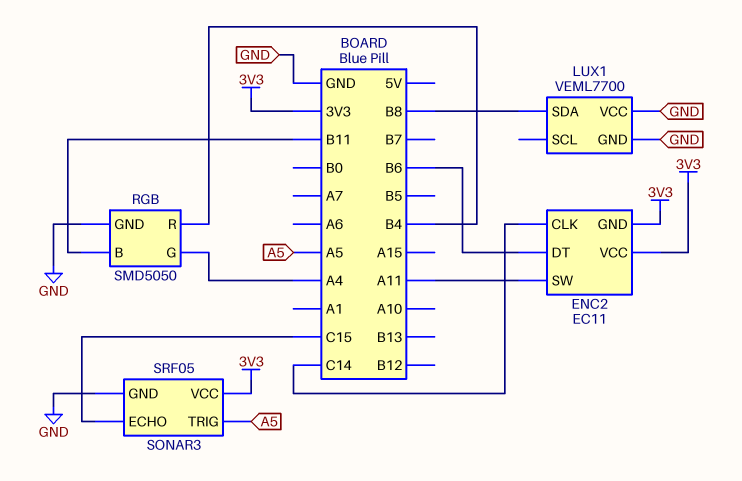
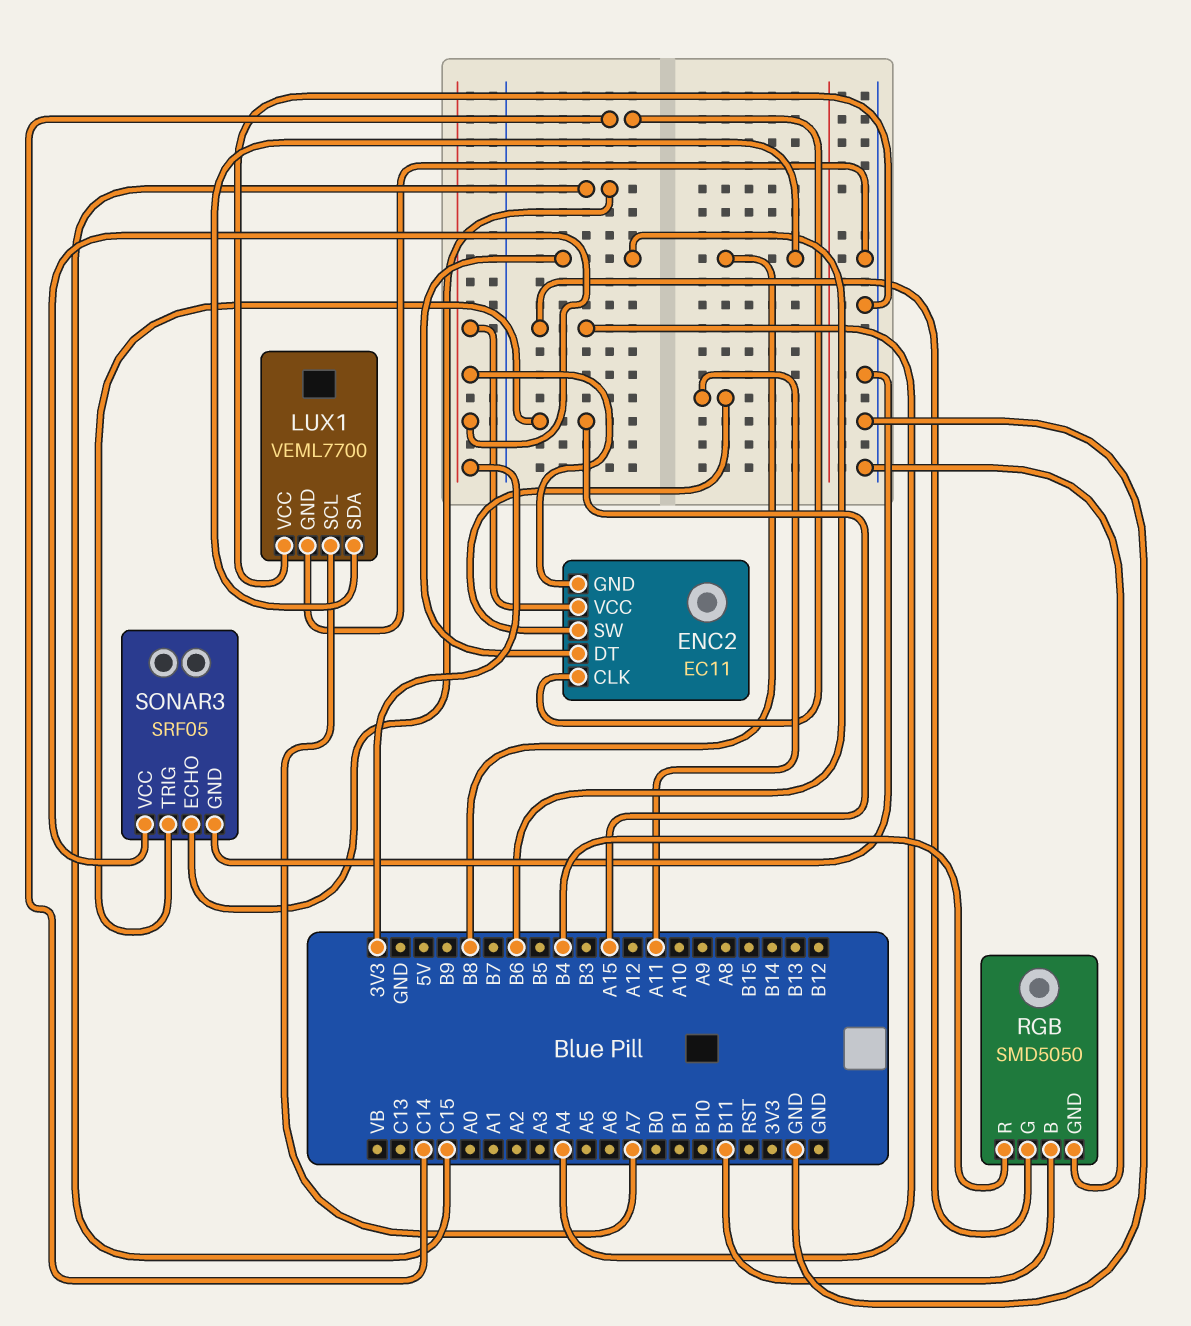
LUX1 pin SCL: none -> A7
SONAR3 pin TRIG: A5 -> A15

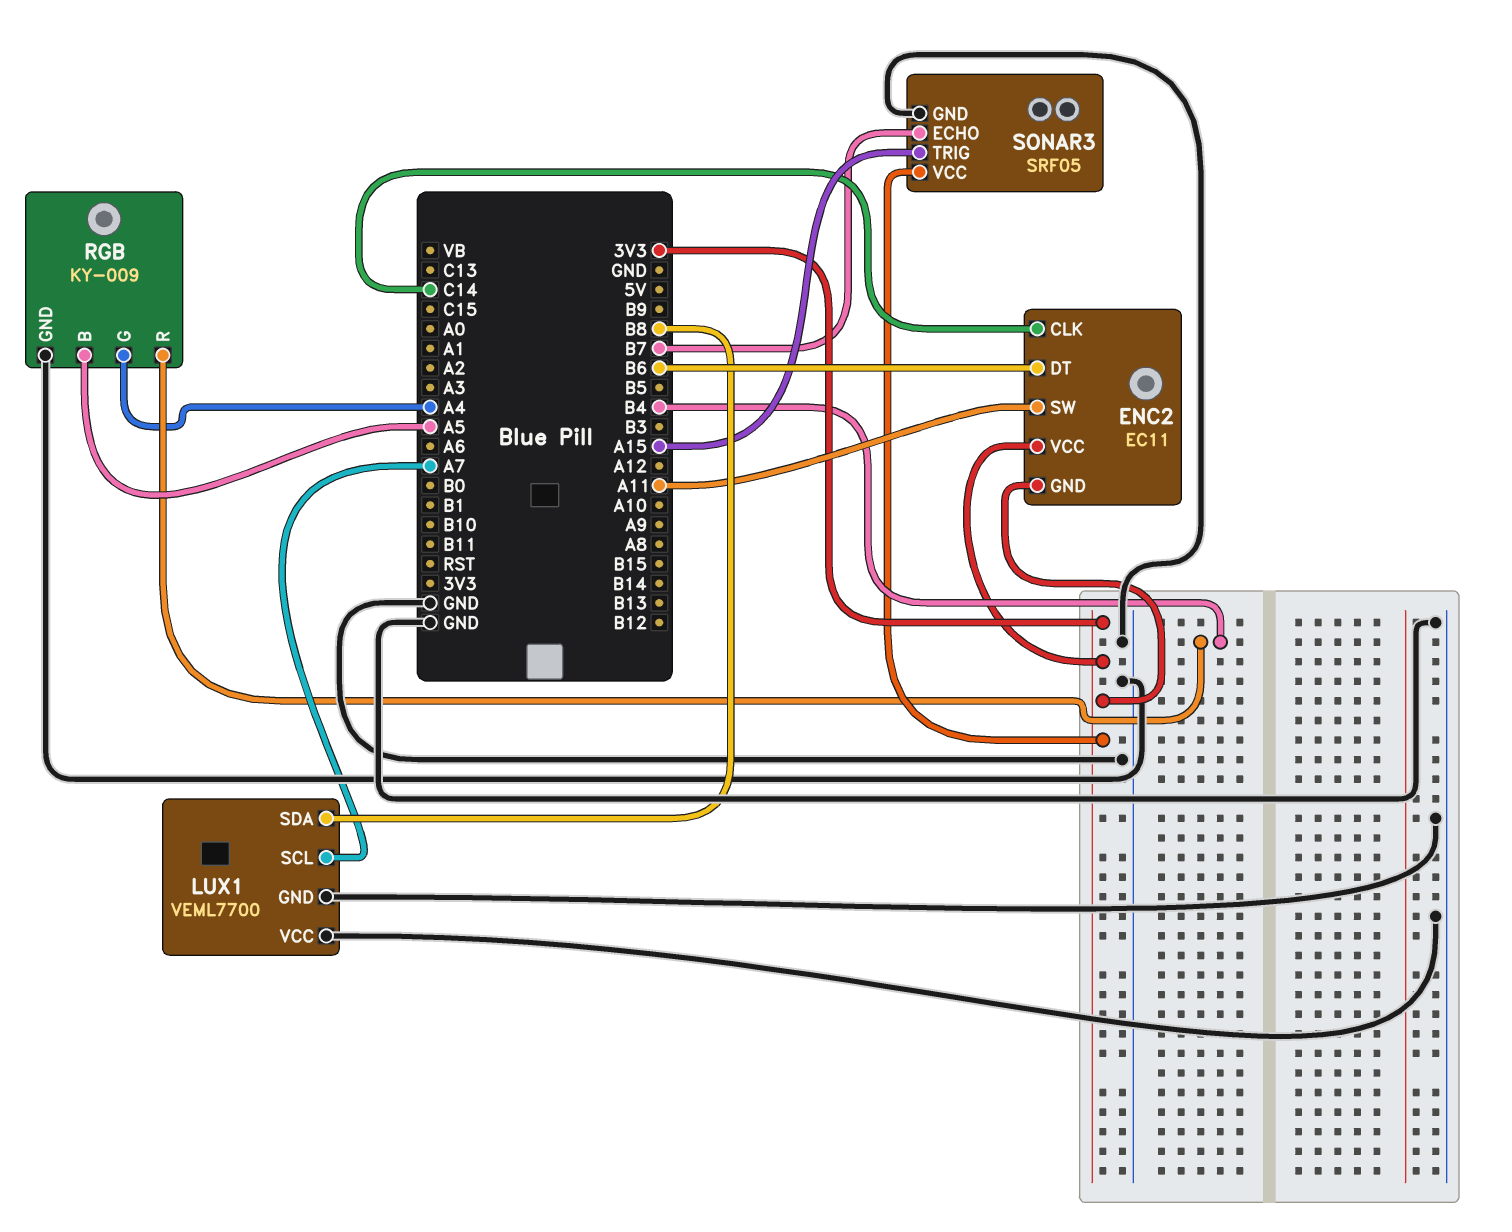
RGB: SMD5050 -> KY-009
RGB pin B: B11 -> A5
SONAR3 pin ECHO: C15 -> B7

